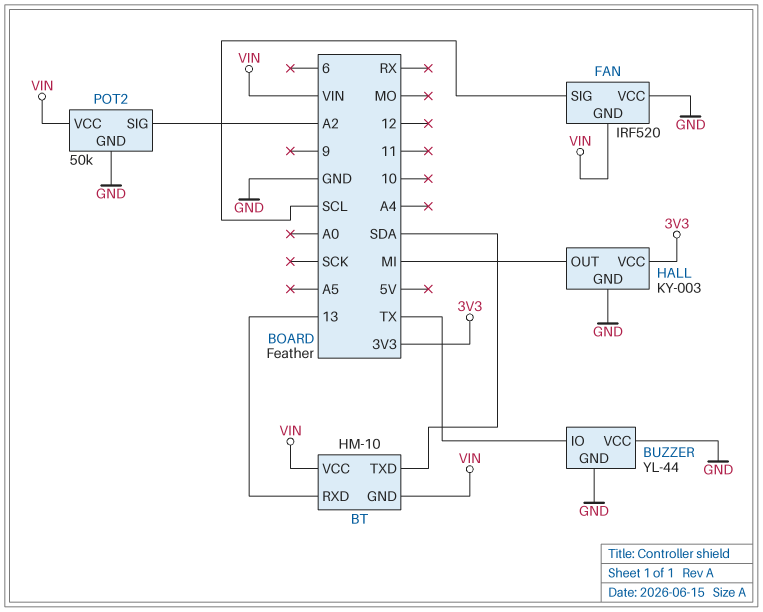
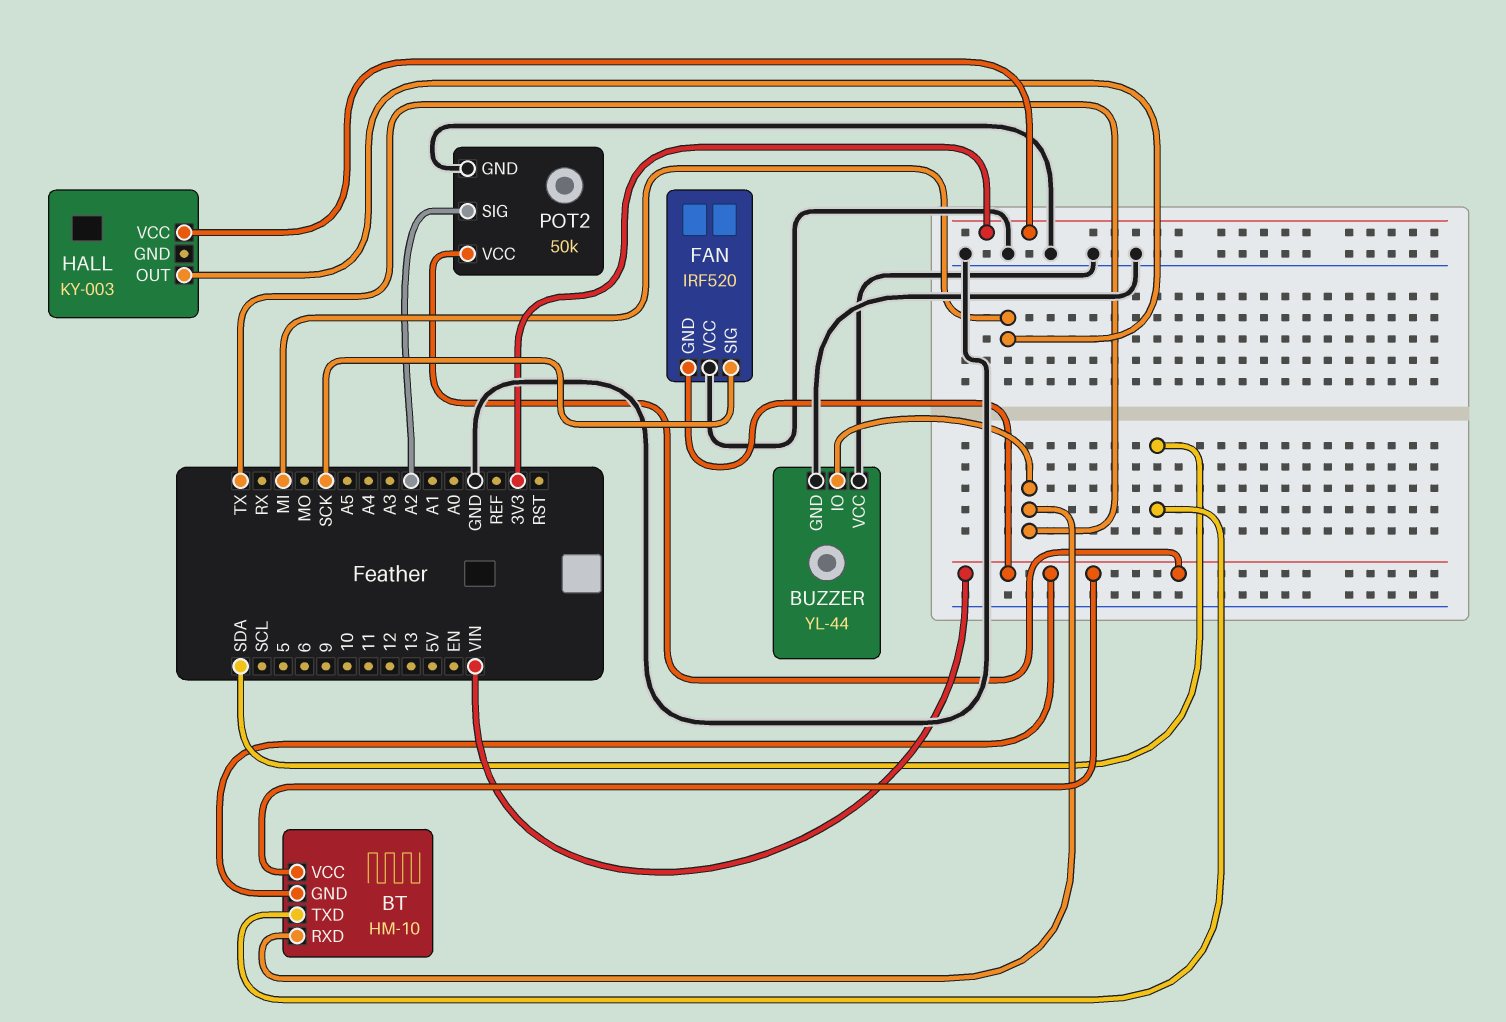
BT pin RXD: 13 -> TX
FAN pin SIG: SCL -> SCK
HALL pin GND: GND -> none

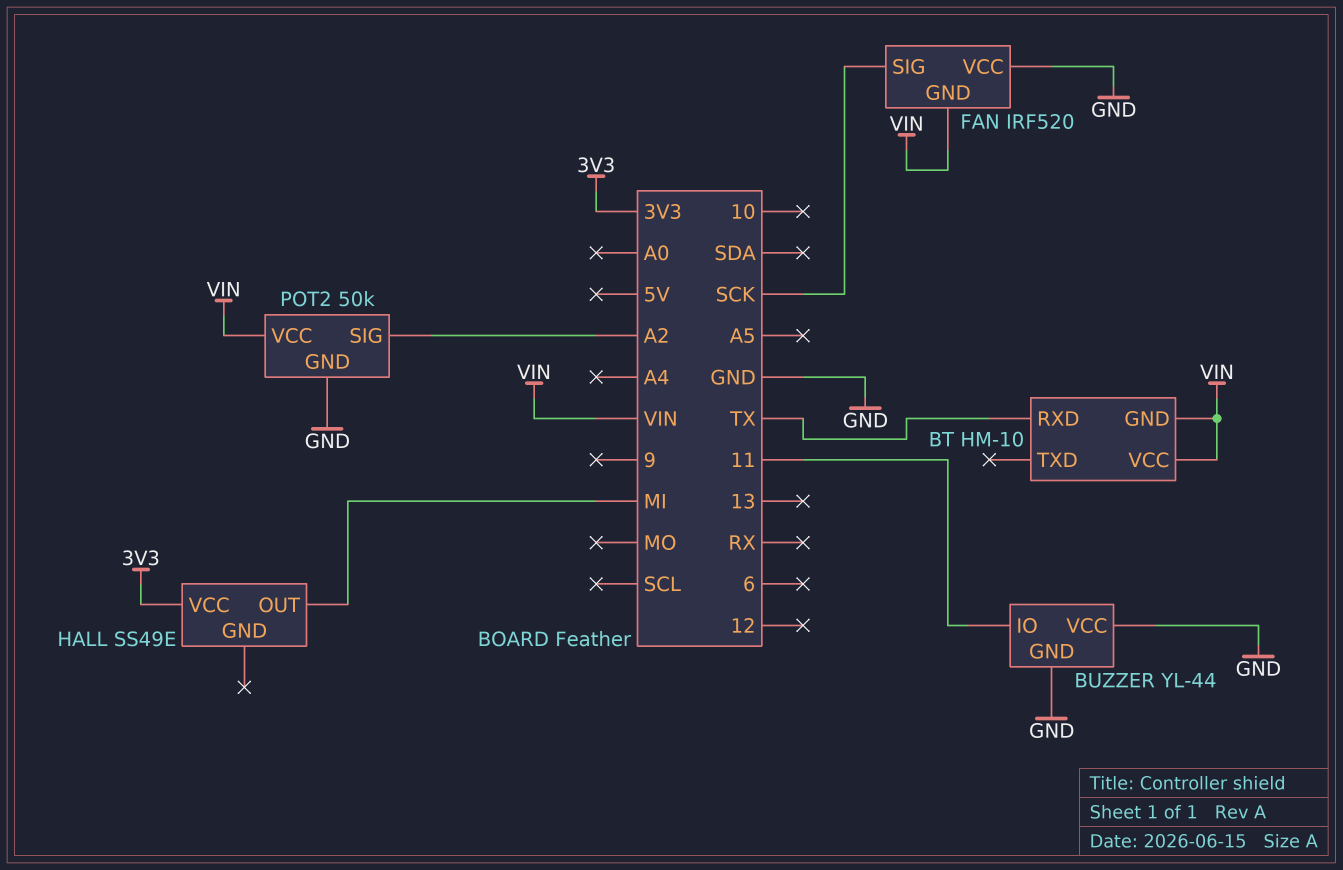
BT pin TXD: SDA -> none
BUZZER pin IO: TX -> 11
HALL: KY-003 -> SS49E

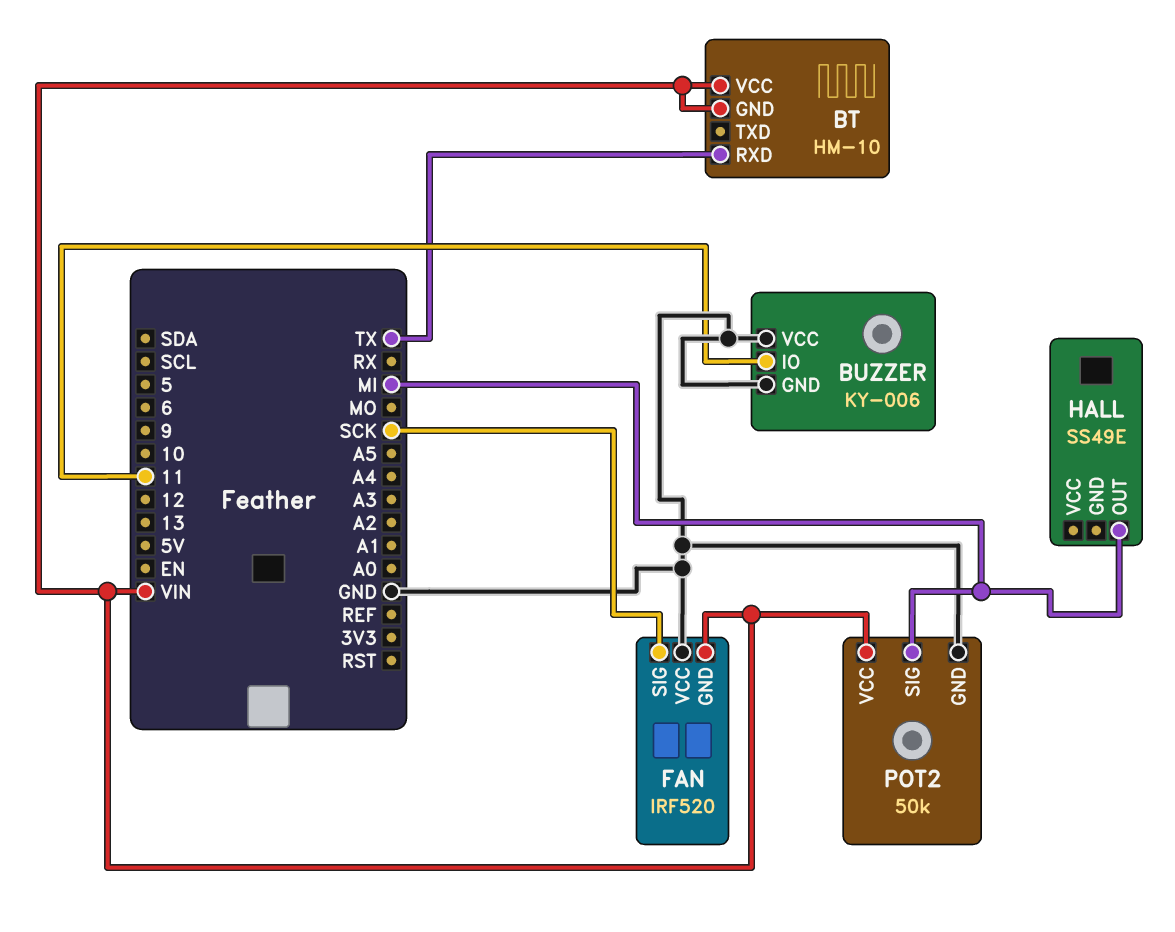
BUZZER: YL-44 -> KY-006
HALL pin VCC: 3V3 -> none
POT2 pin SIG: A2 -> MI

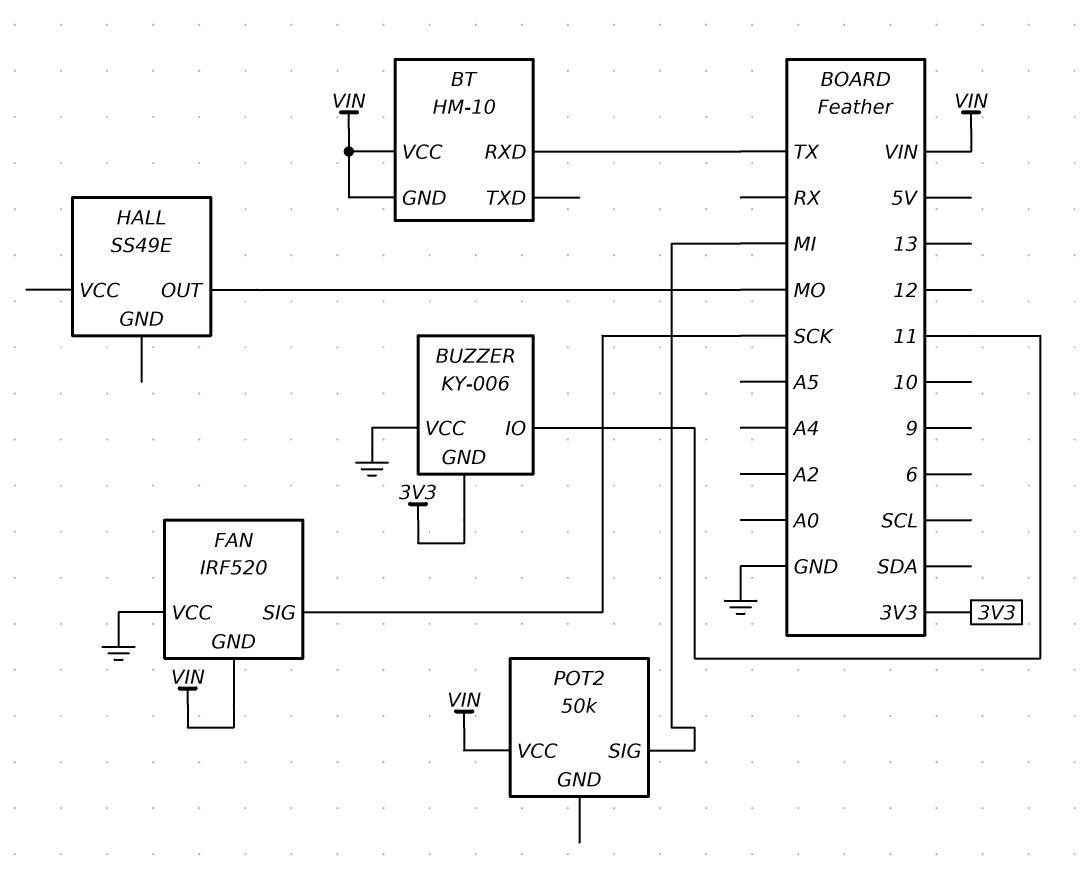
BUZZER pin GND: GND -> 3V3
HALL pin OUT: MI -> MO
POT2 pin GND: GND -> none

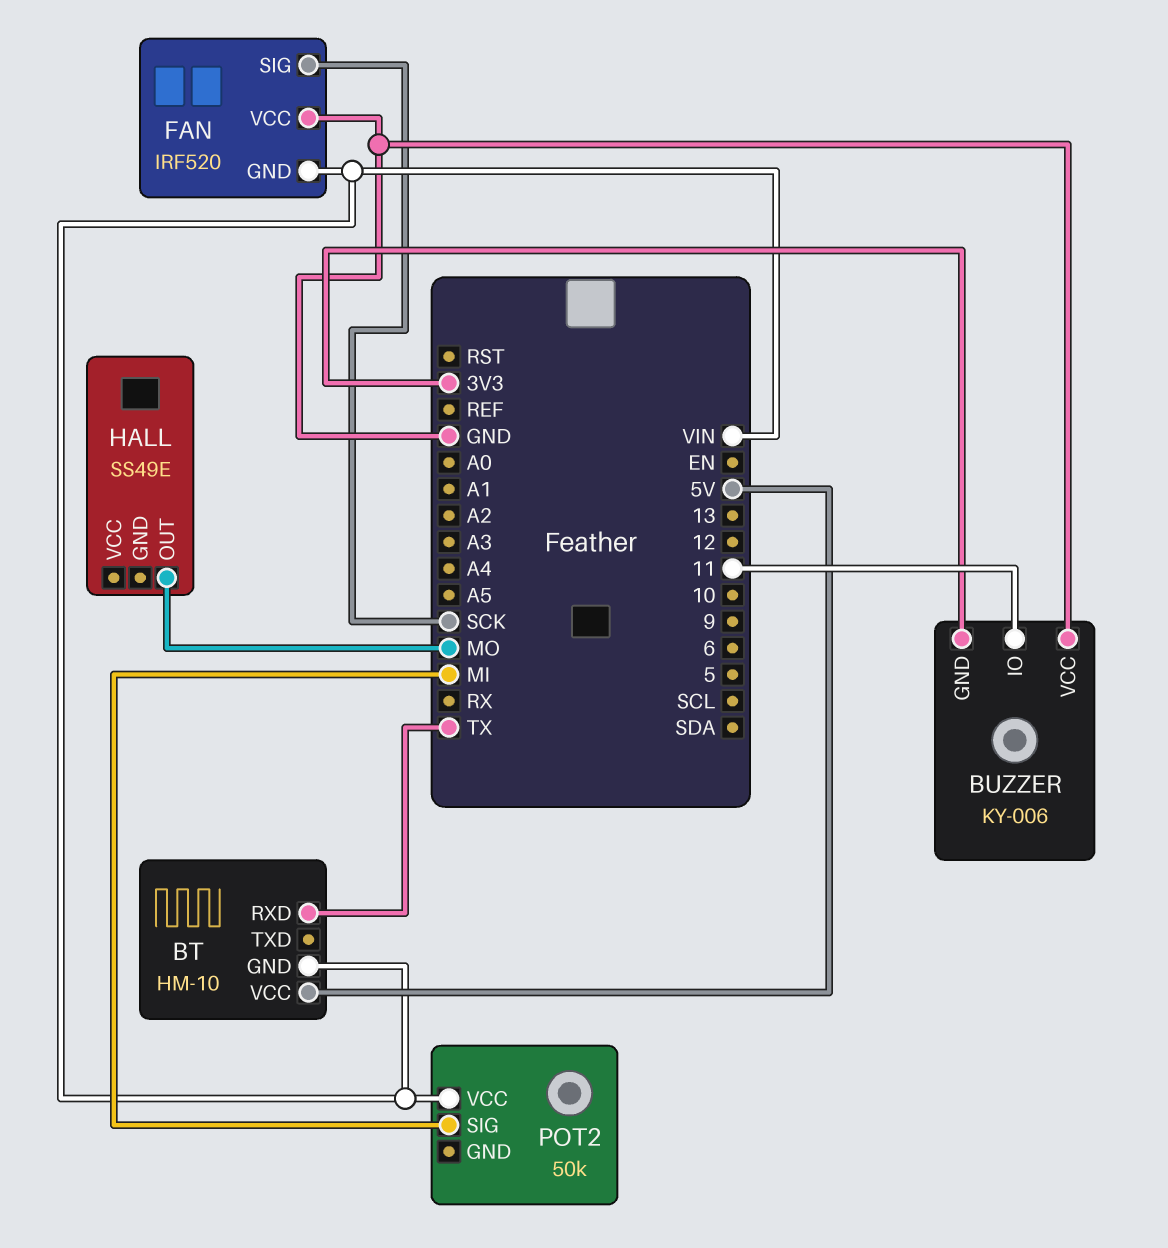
BT pin VCC: VIN -> 5V

